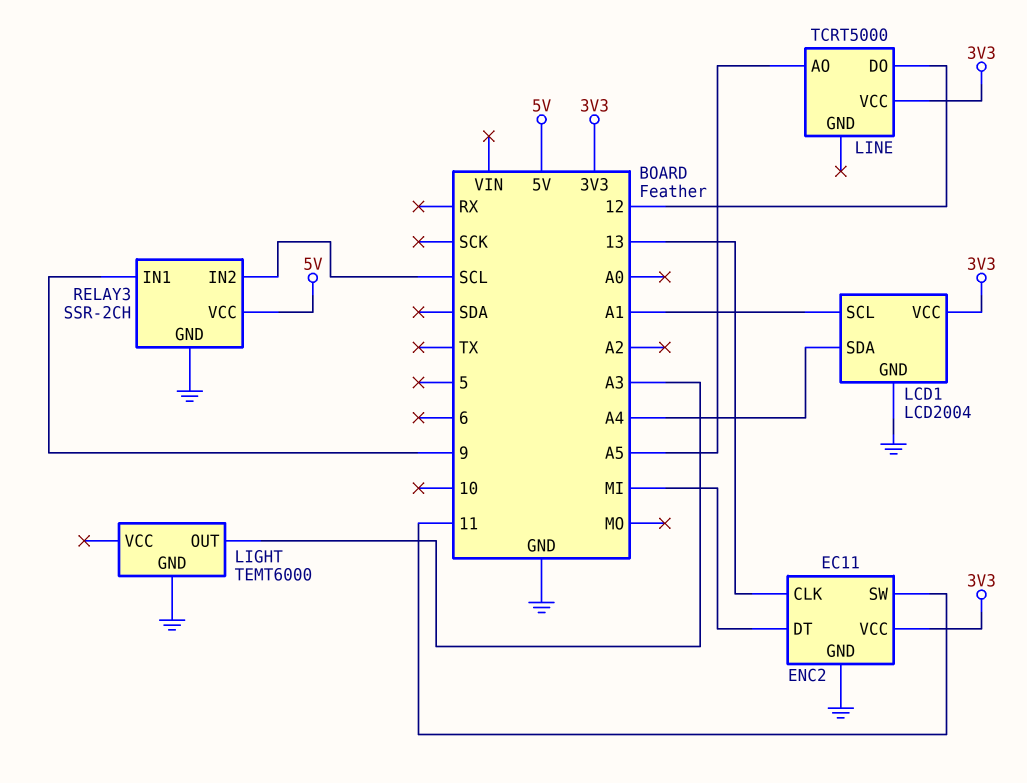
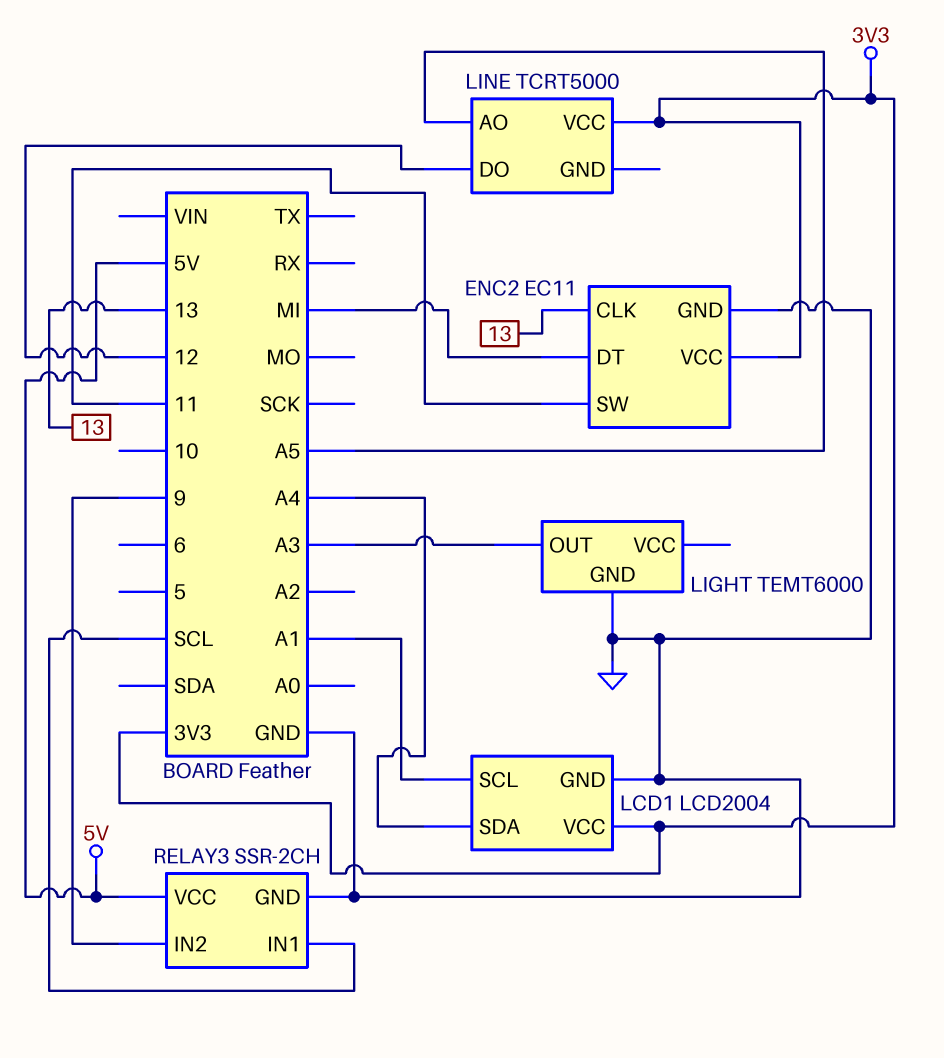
RELAY3 pin IN1: 9 -> SCL
RELAY3 pin IN2: SCL -> 9

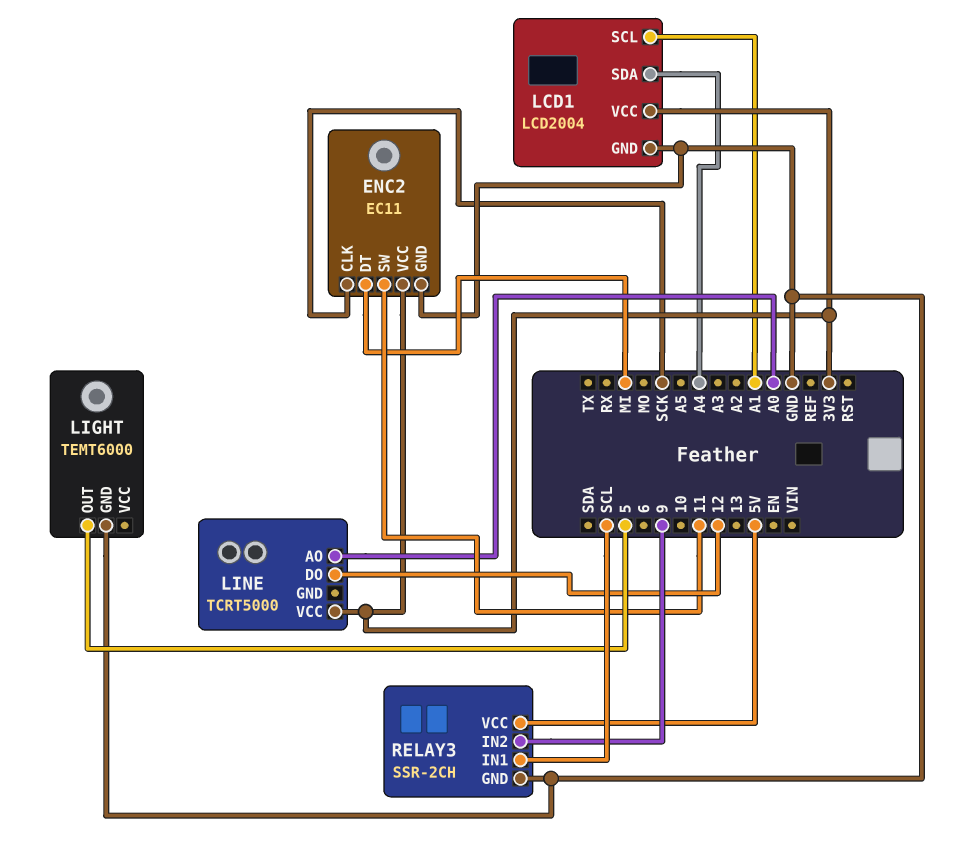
ENC2 pin CLK: 13 -> SCK
LIGHT pin OUT: A3 -> 5
LINE pin AO: A5 -> A0

